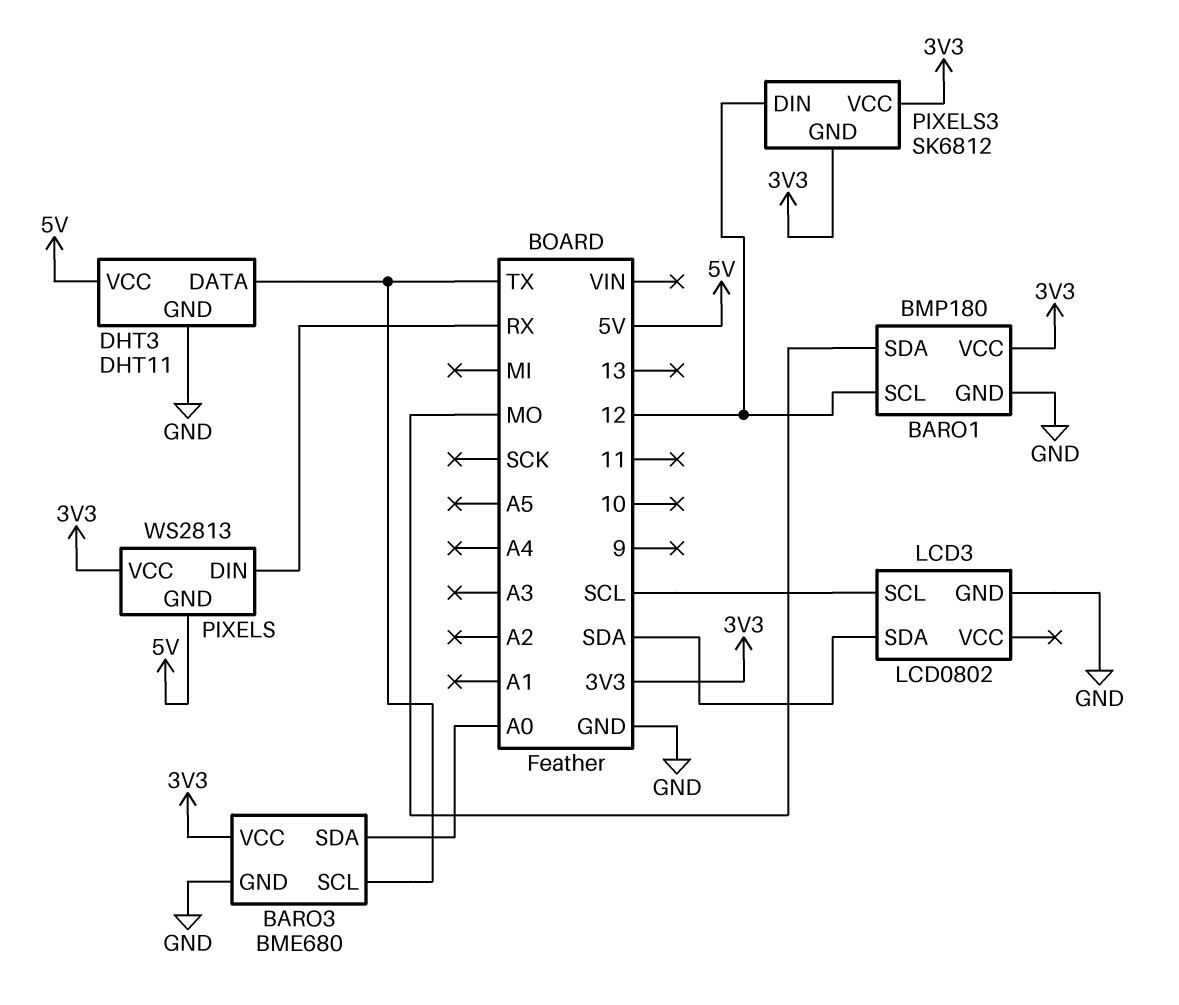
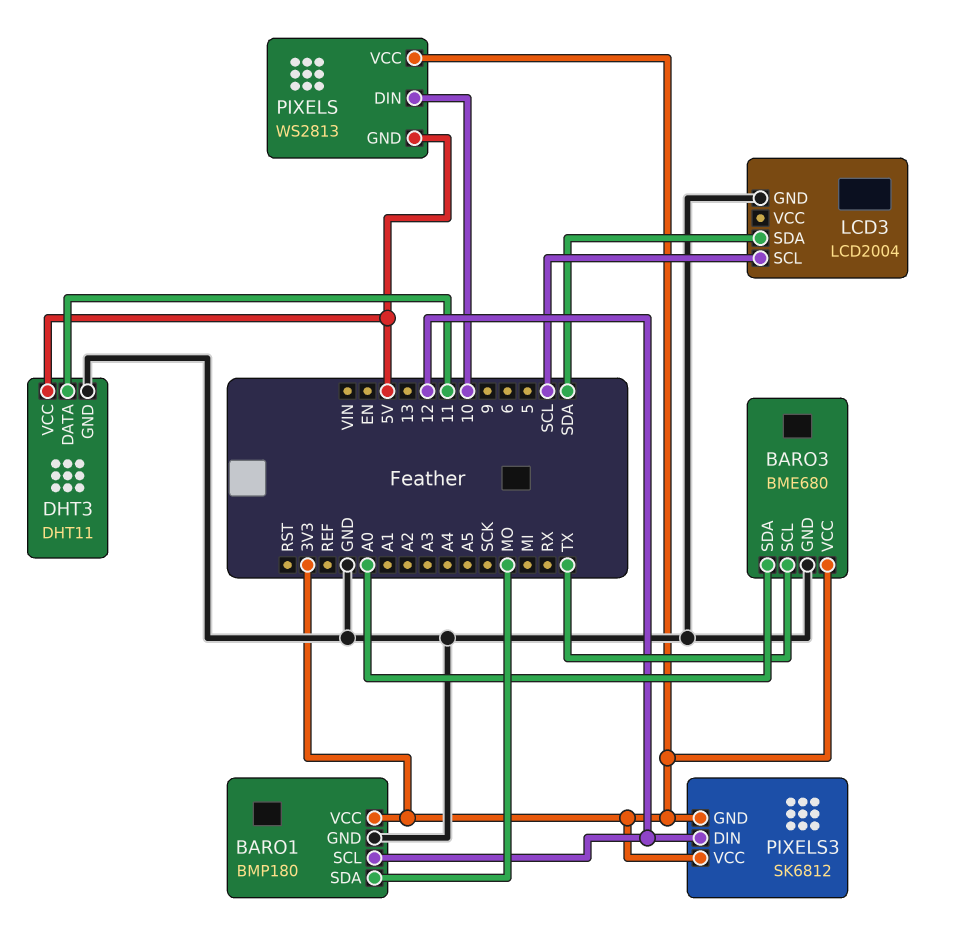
DHT3 pin DATA: TX -> 11
LCD3: LCD0802 -> LCD2004
PIXELS pin DIN: RX -> 10

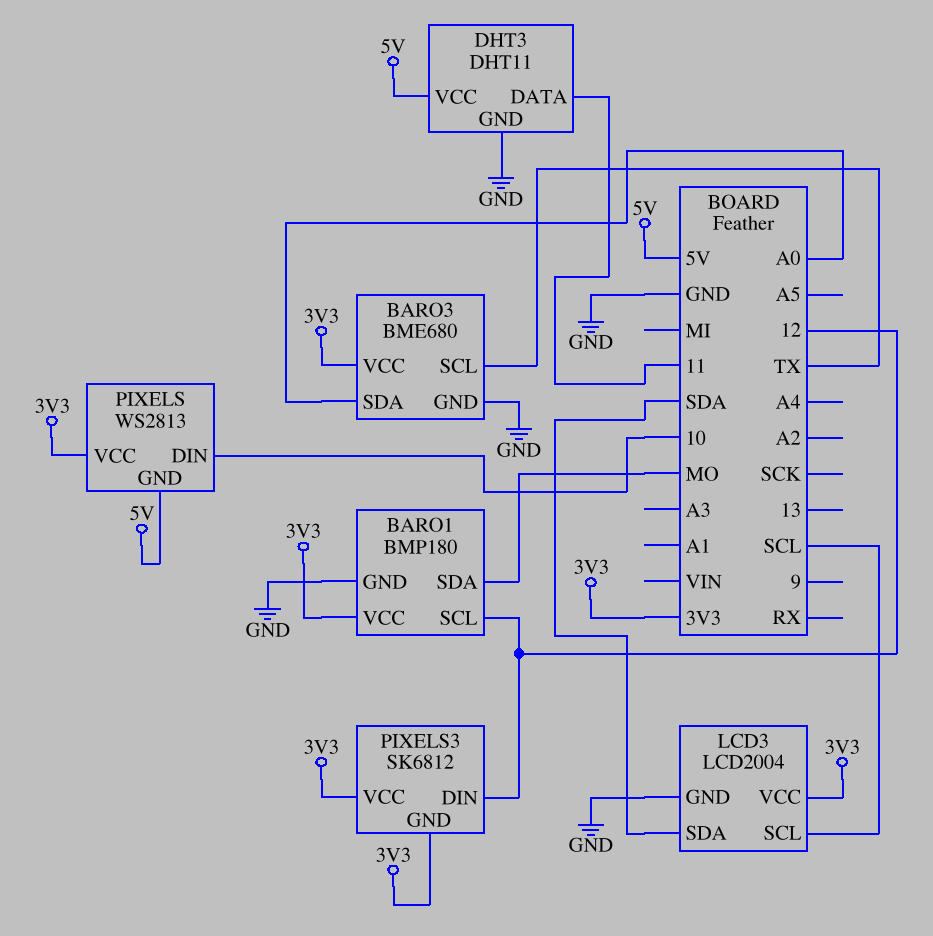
LCD3 pin VCC: none -> 3V3

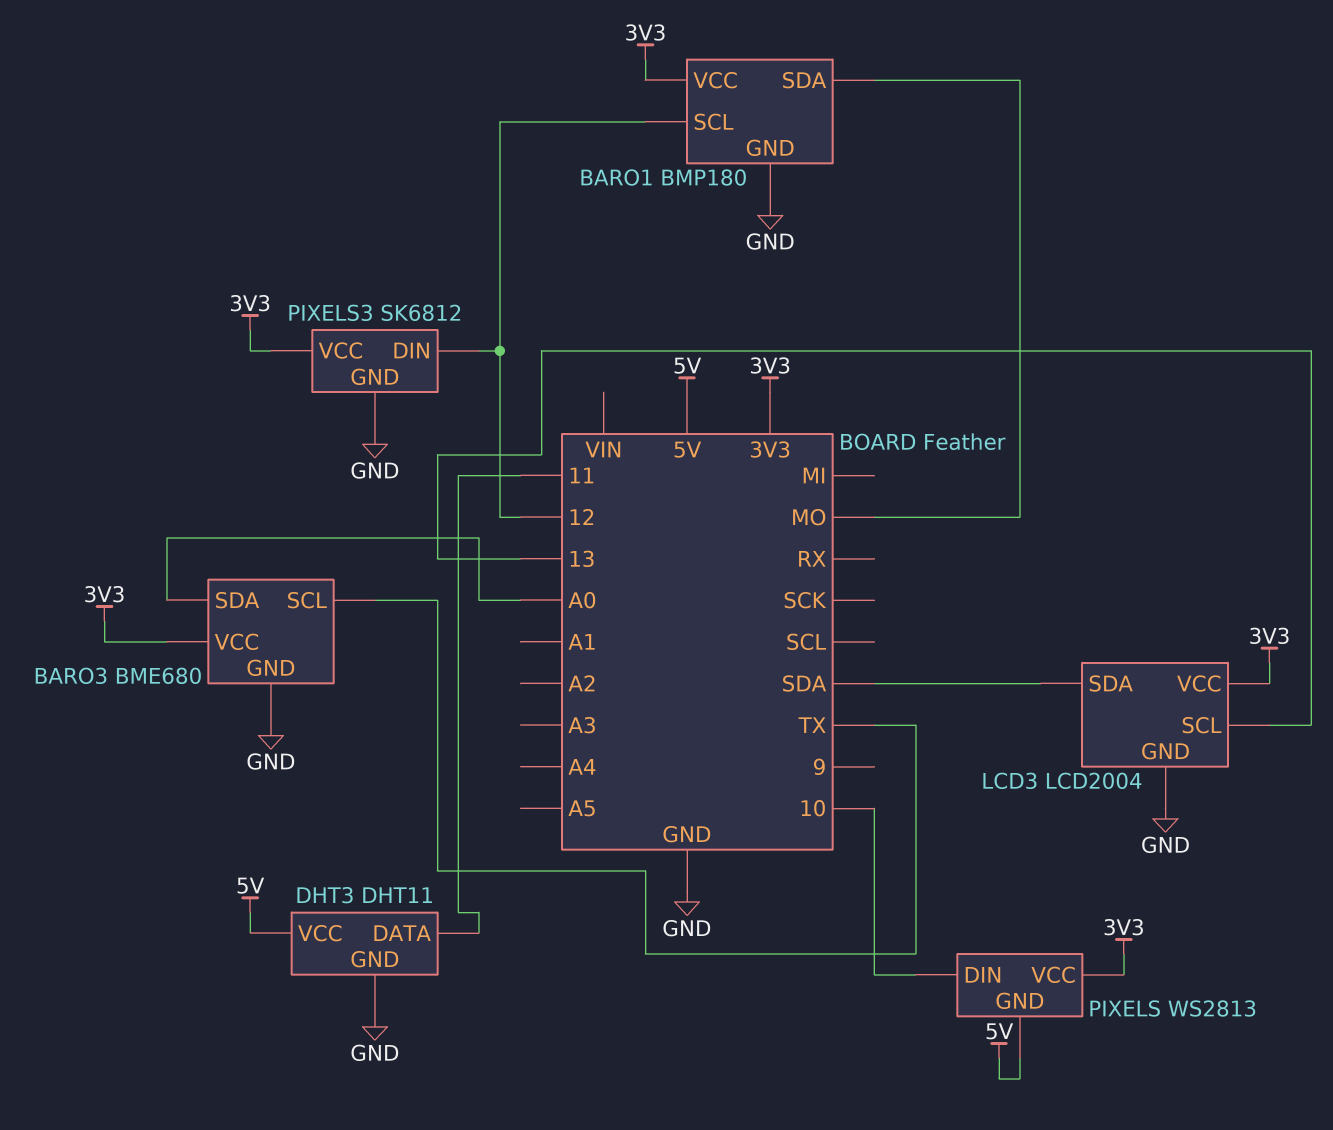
LCD3 pin SCL: SCL -> 13
PIXELS3 pin GND: 3V3 -> GND

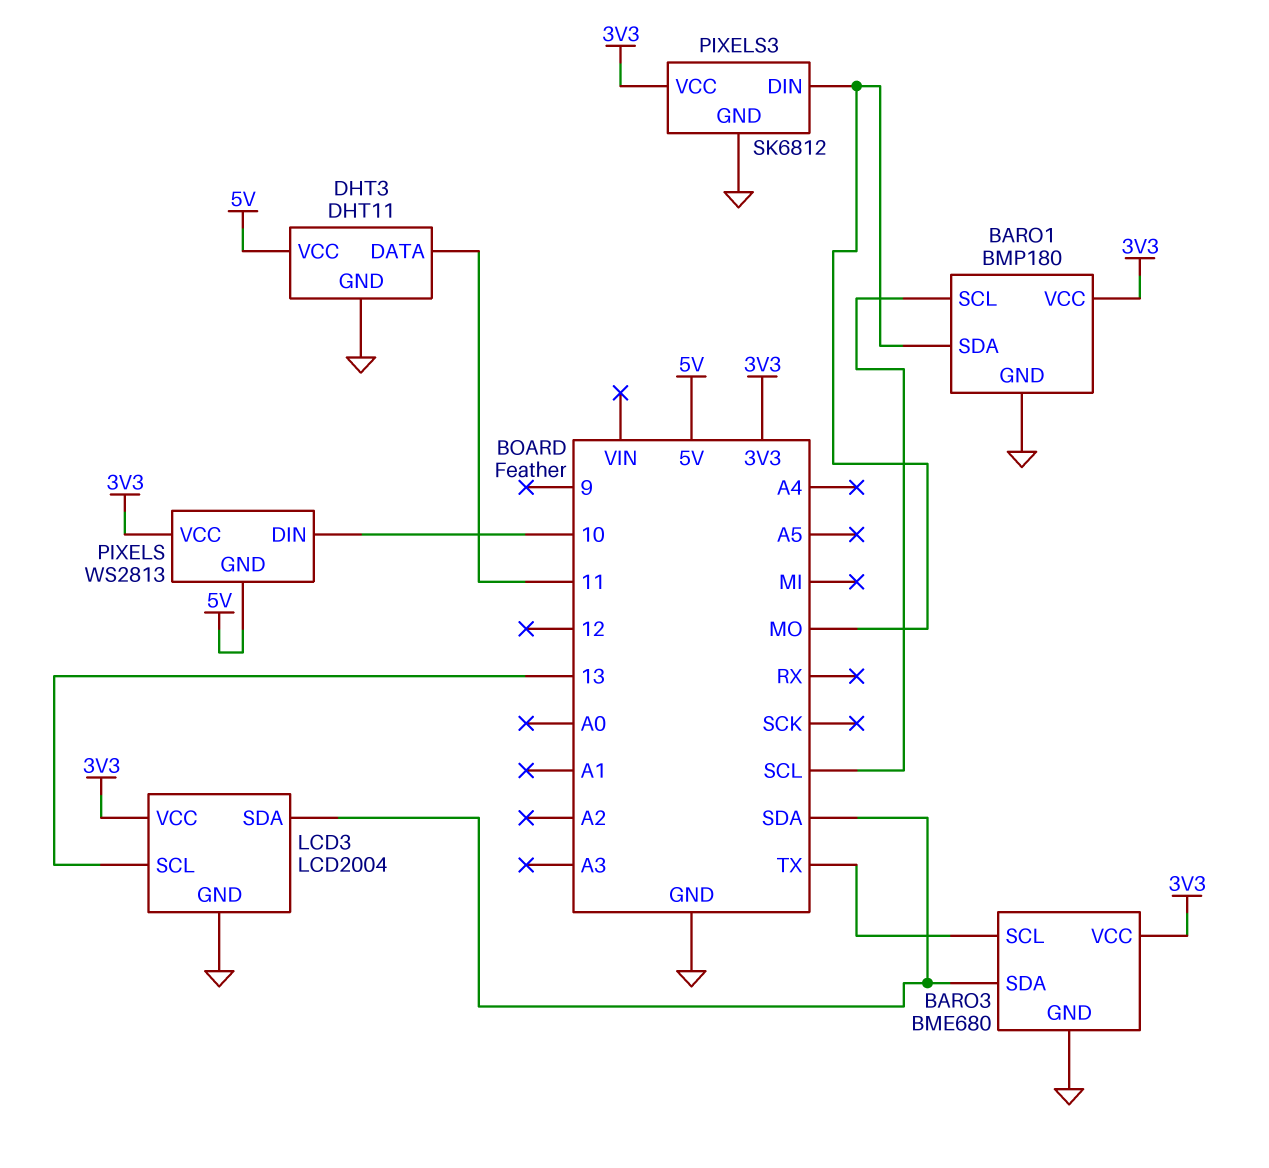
BARO1 pin SCL: 12 -> SCL
BARO3 pin SDA: A0 -> SDA
PIXELS3 pin DIN: 12 -> MO

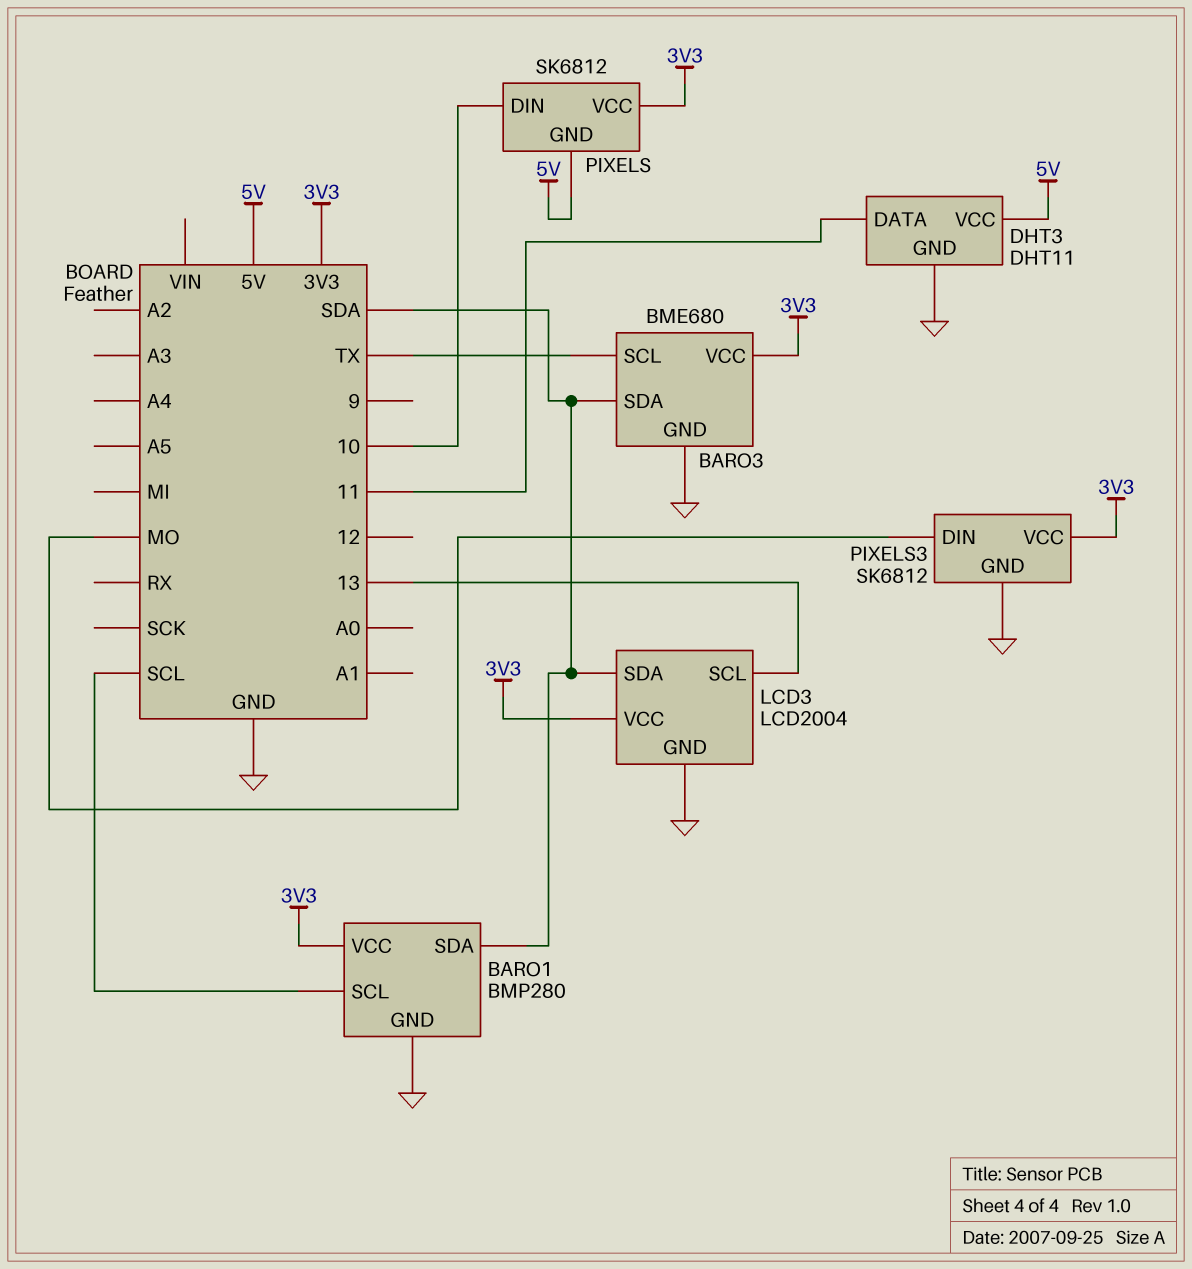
BARO1: BMP180 -> BMP280
BARO1 pin SDA: MO -> SDA
PIXELS: WS2813 -> SK6812

